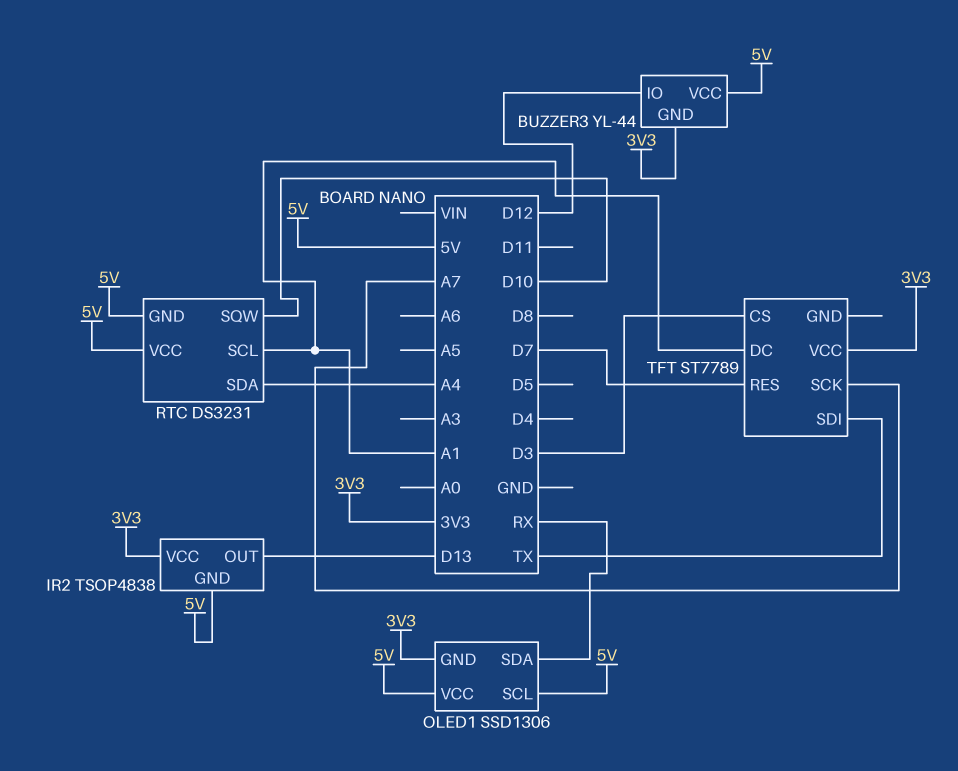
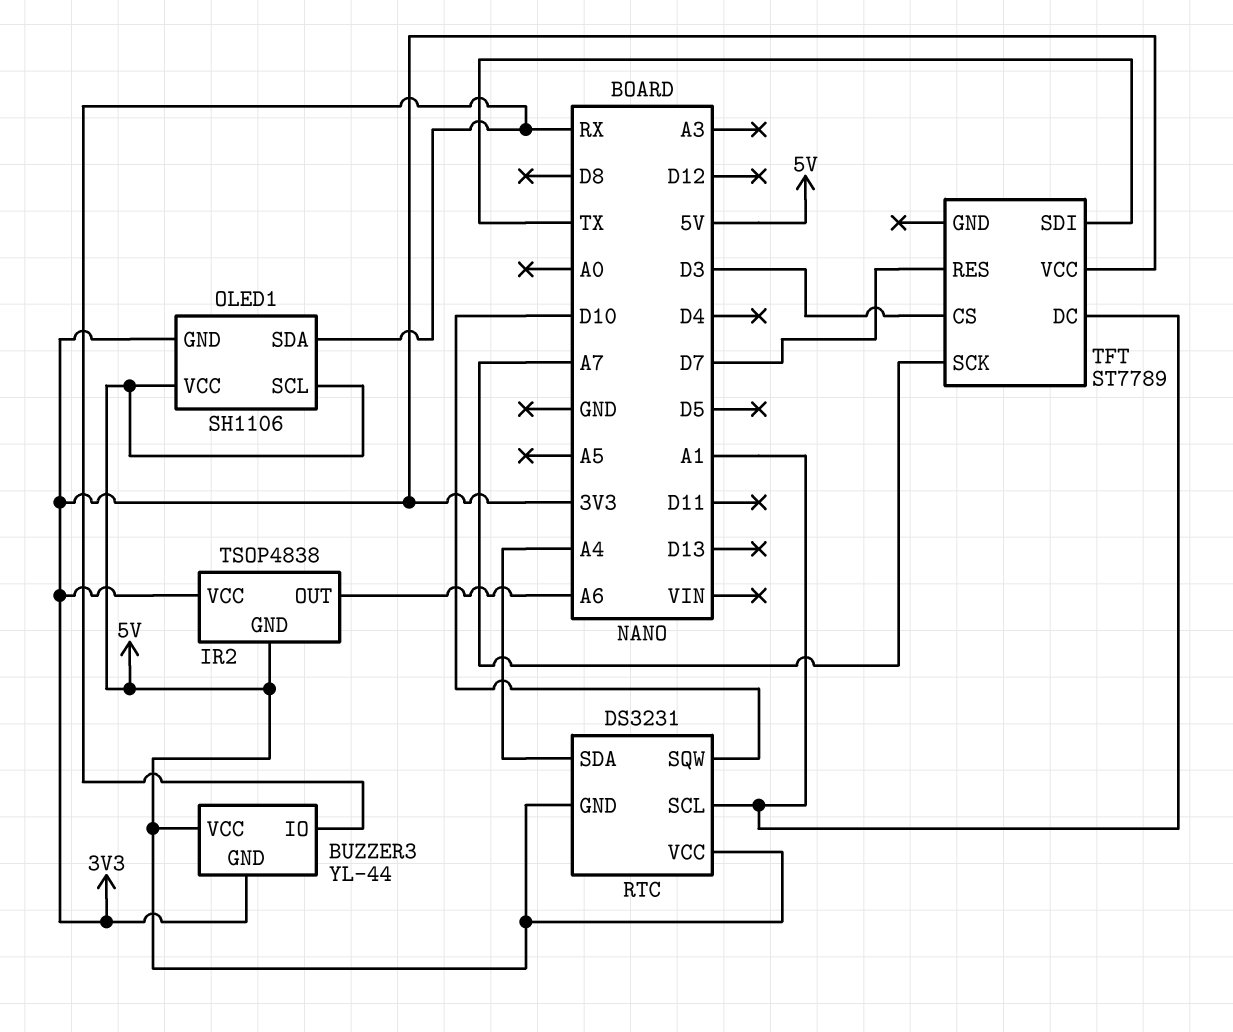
BUZZER3 pin IO: D12 -> RX
IR2 pin OUT: D13 -> A6
OLED1: SSD1306 -> SH1106

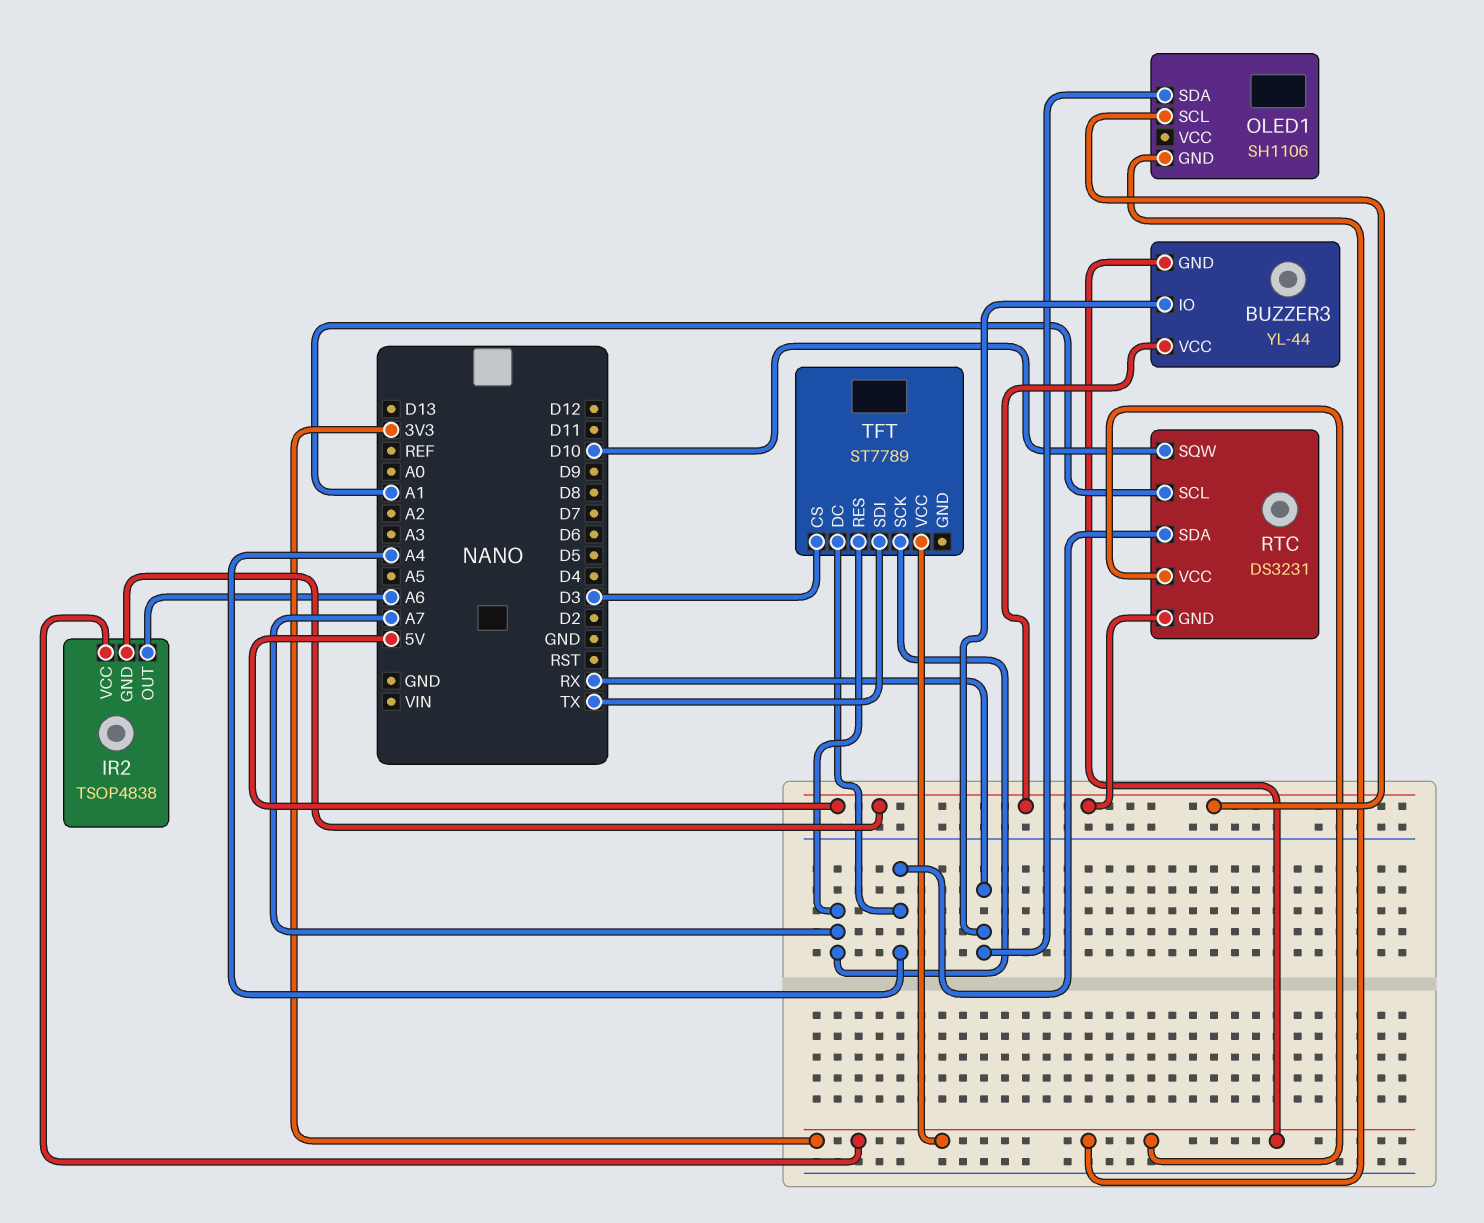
OLED1 pin VCC: 5V -> none
RTC pin VCC: 5V -> 3V3
TFT pin DC: A1 -> A4
TFT pin RES: D7 -> A7

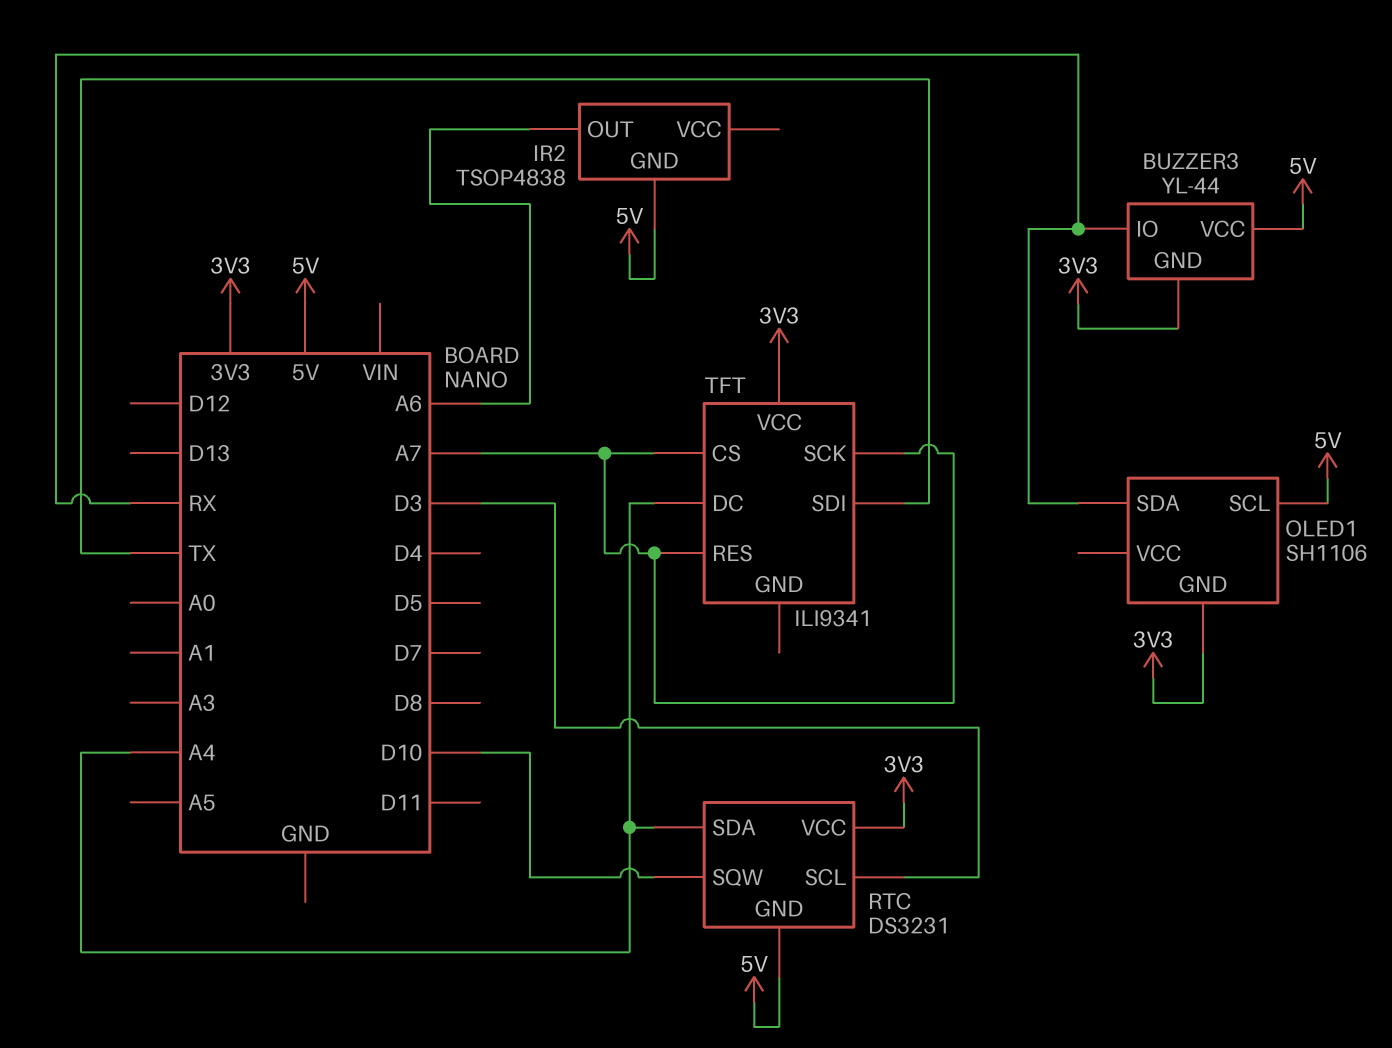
IR2 pin VCC: 3V3 -> none
RTC pin SCL: A1 -> D3
TFT: ST7789 -> ILI9341
TFT pin CS: D3 -> A7

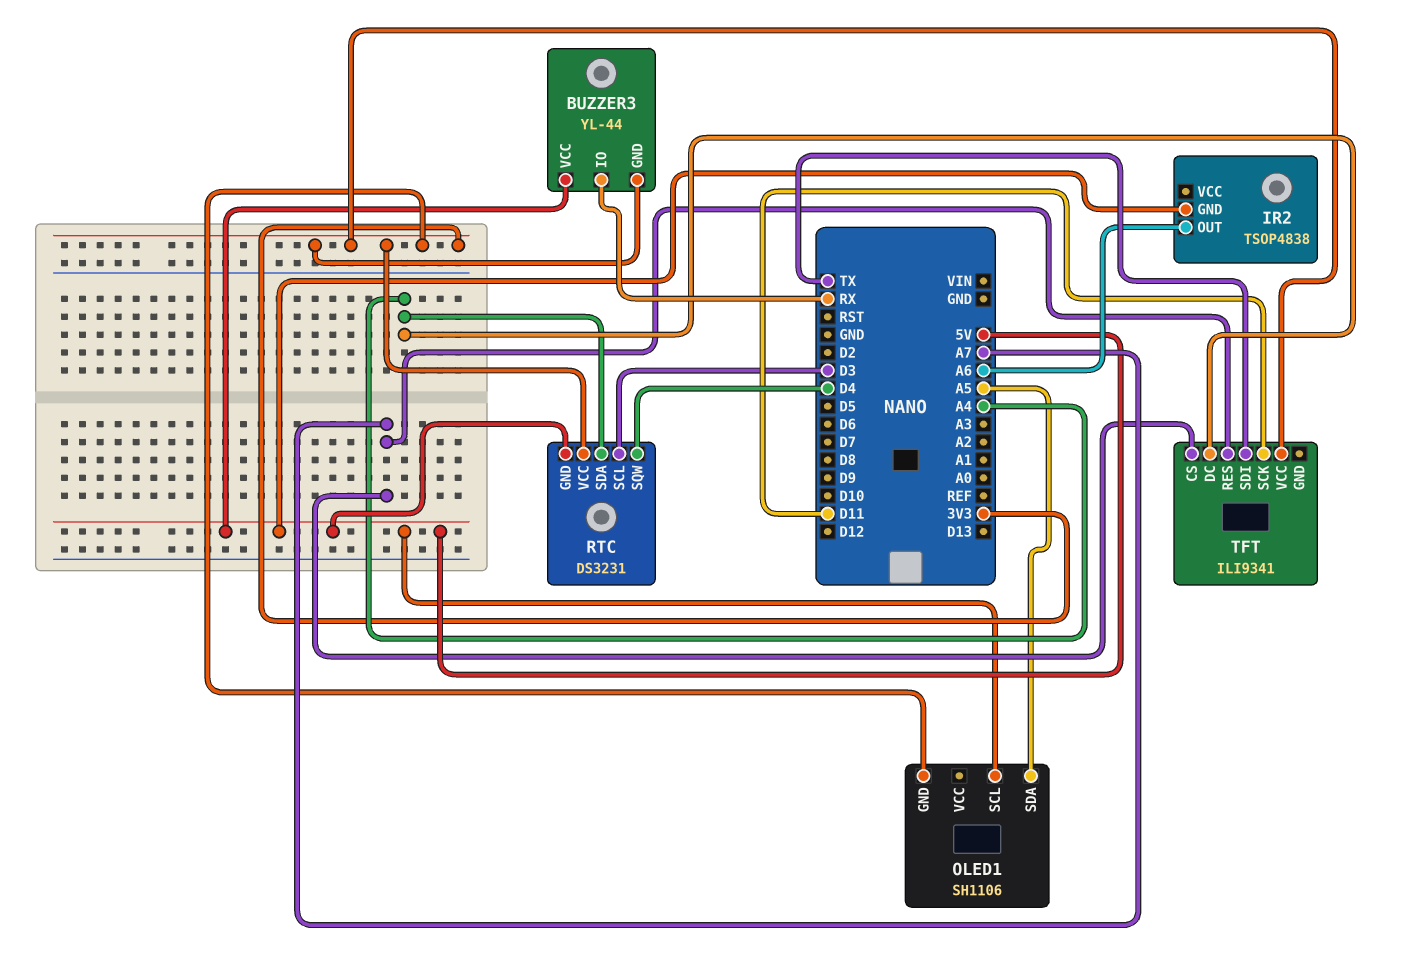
OLED1 pin SDA: RX -> A5
RTC pin SQW: D10 -> D4
TFT pin SCK: A7 -> D11

